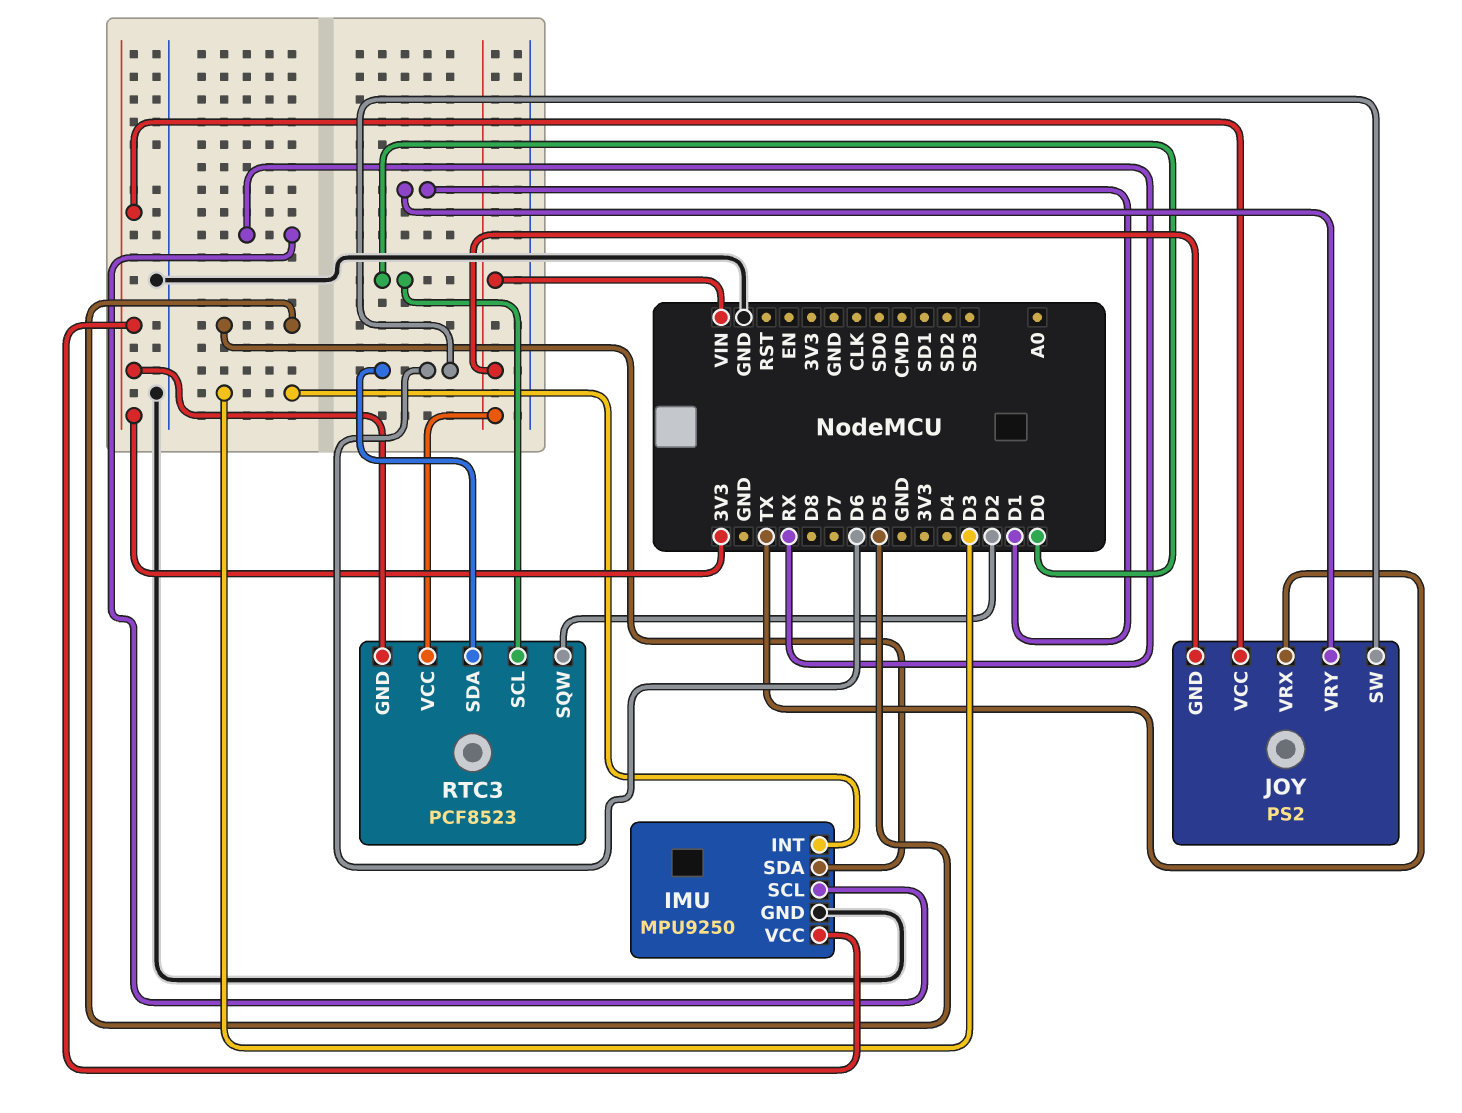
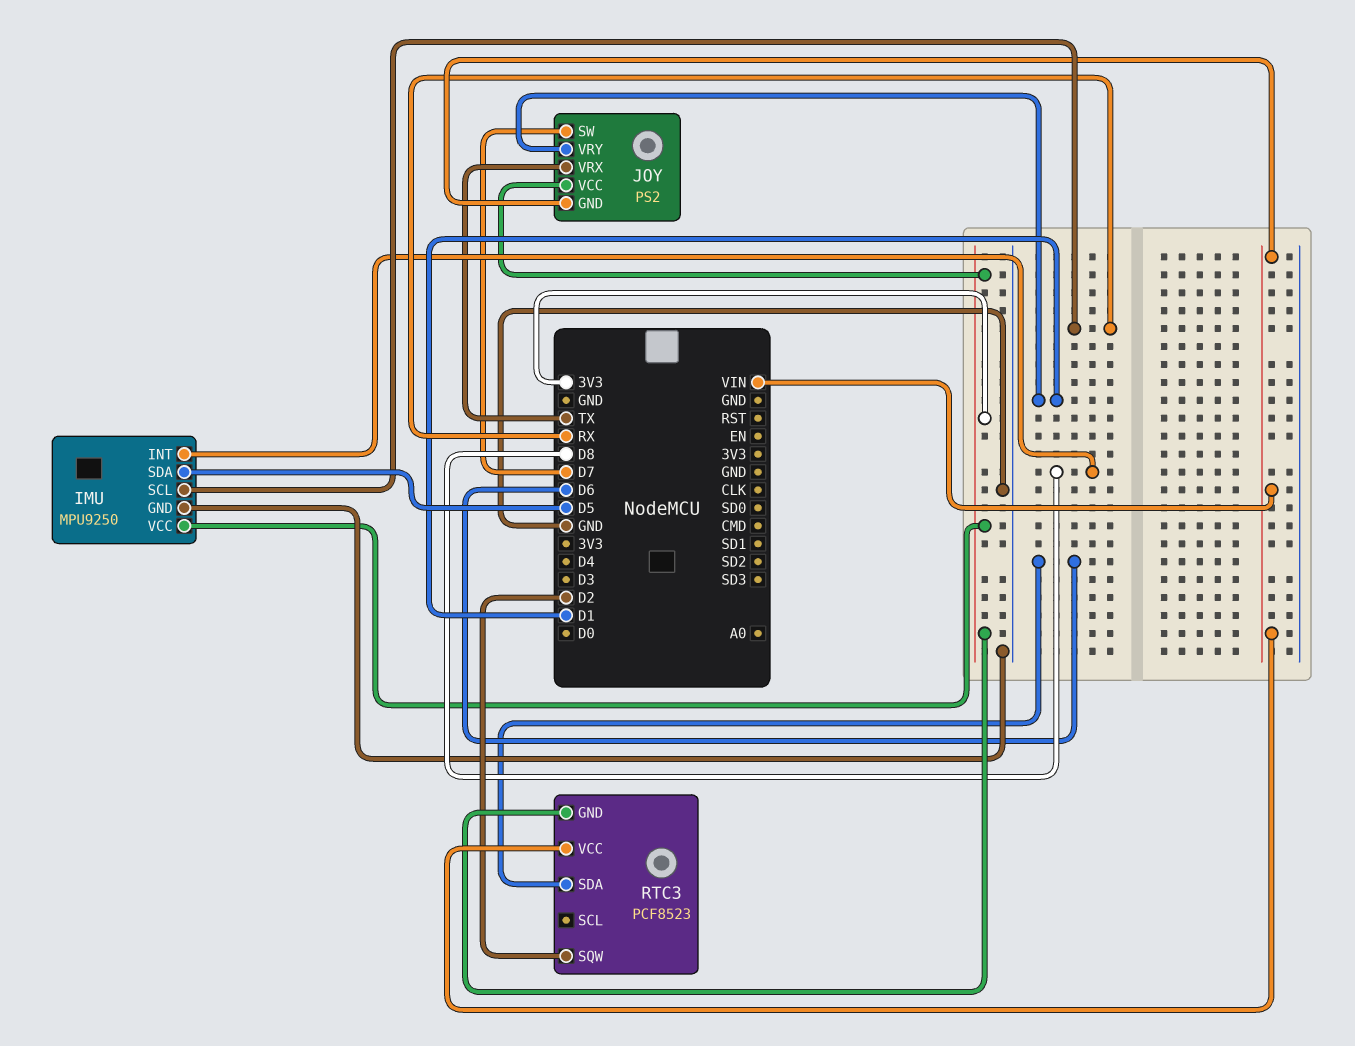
IMU pin INT: D3 -> D8
JOY pin SW: D6 -> D7
RTC3 pin SCL: D0 -> none

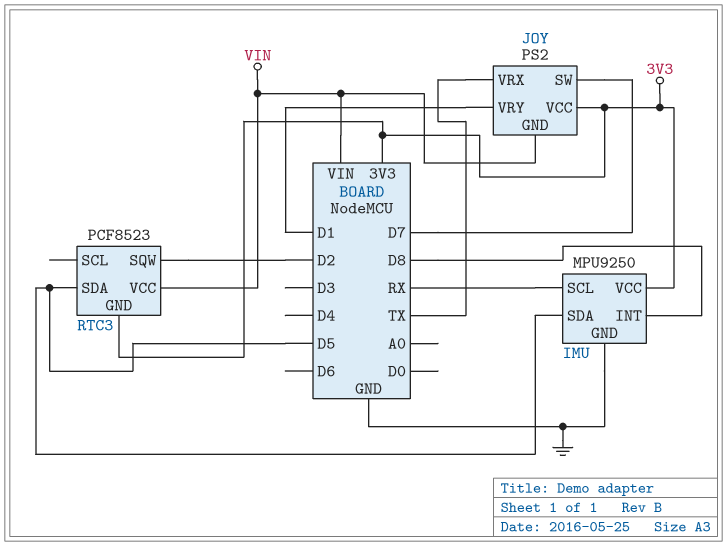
RTC3 pin SDA: D6 -> D5

